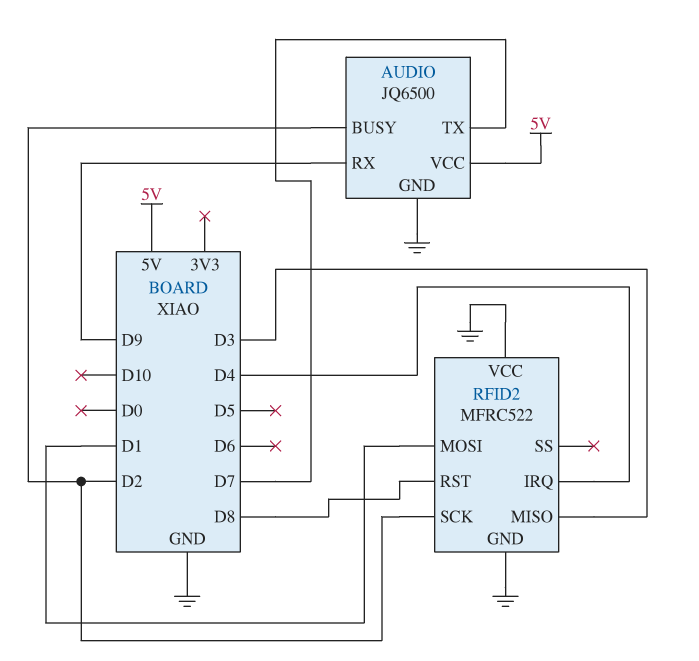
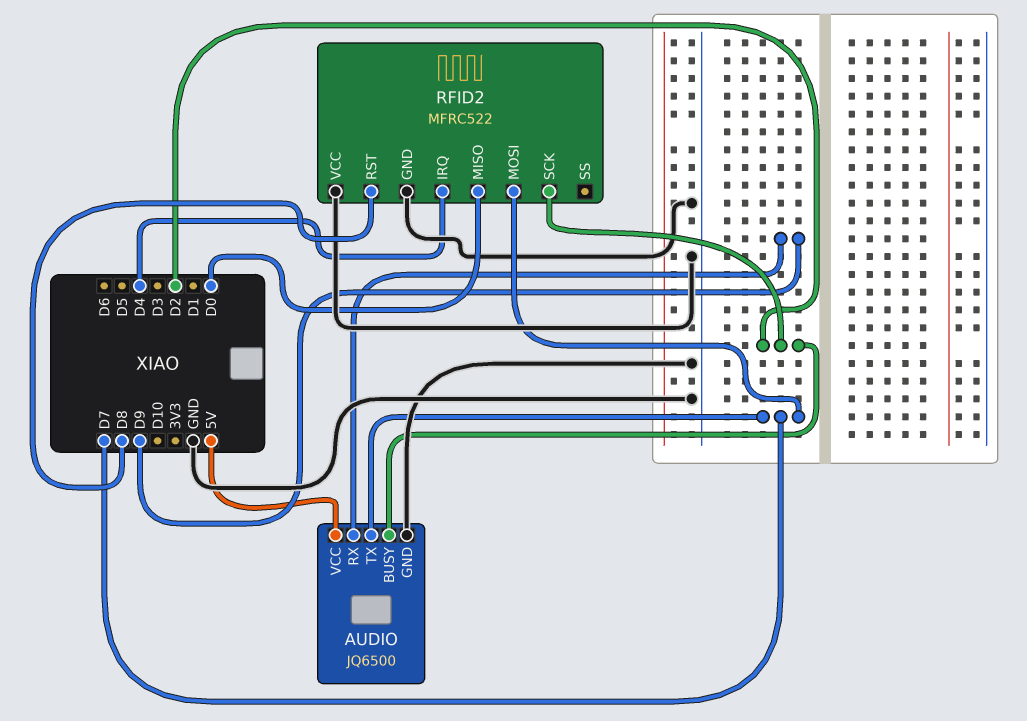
RFID2 pin MISO: D3 -> D0
RFID2 pin MOSI: D1 -> D7

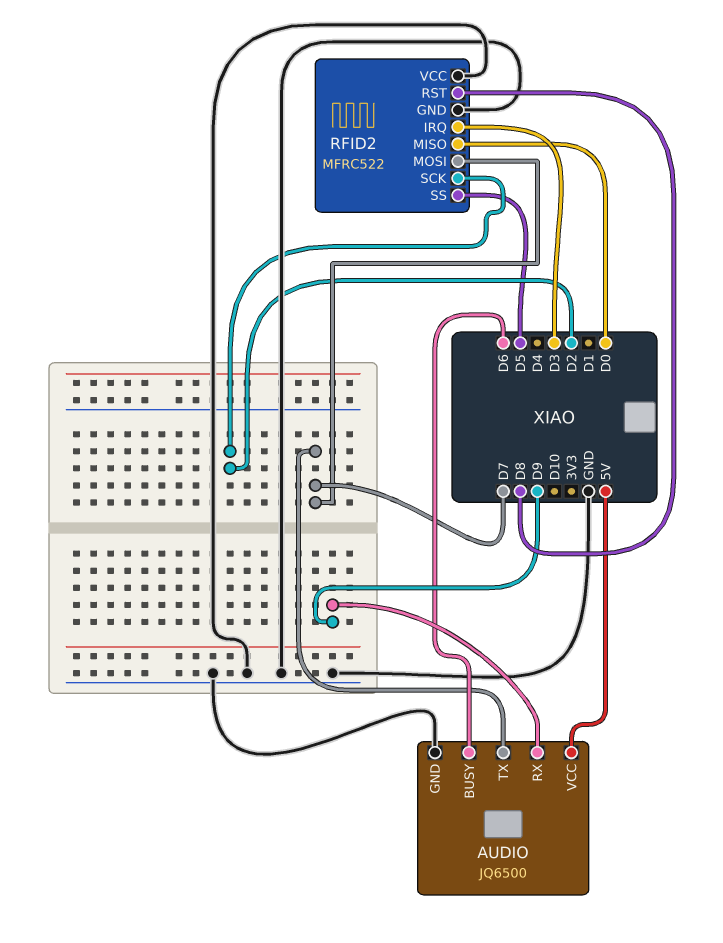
AUDIO pin BUSY: D2 -> D6
RFID2 pin IRQ: D4 -> D3
RFID2 pin SS: none -> D5

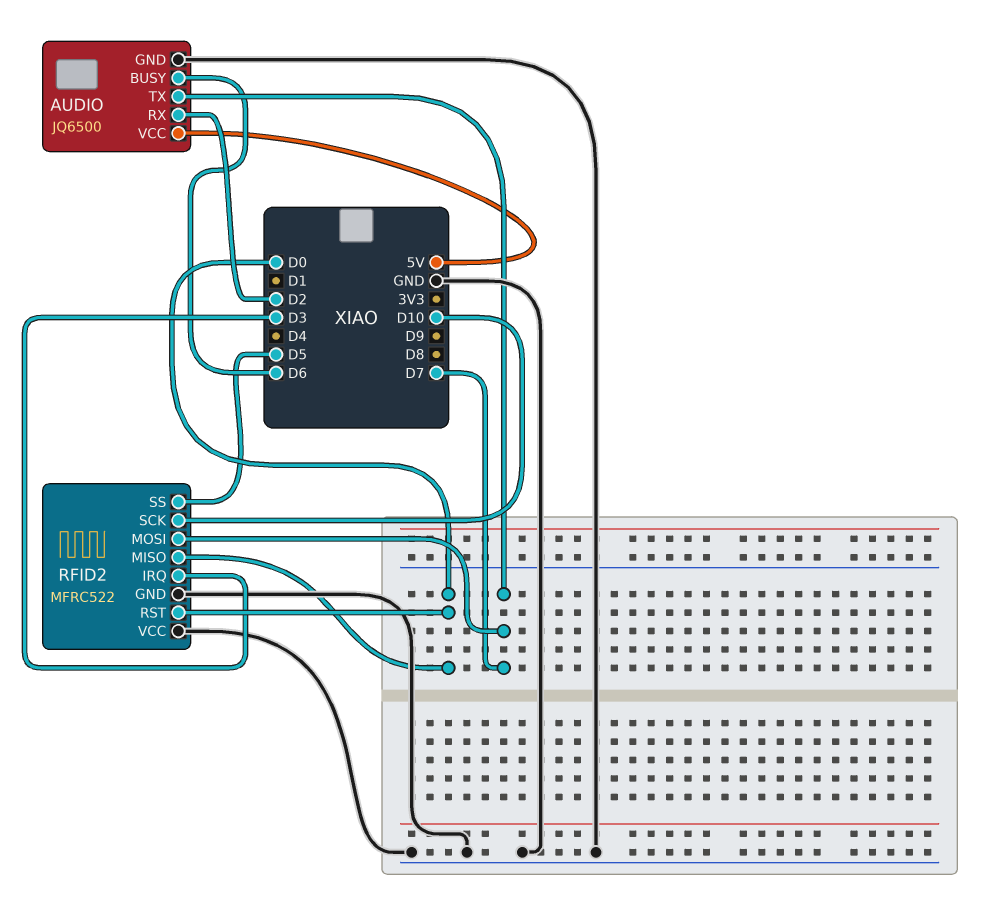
AUDIO pin RX: D9 -> D2
RFID2 pin RST: D8 -> D0
RFID2 pin SCK: D2 -> D10

